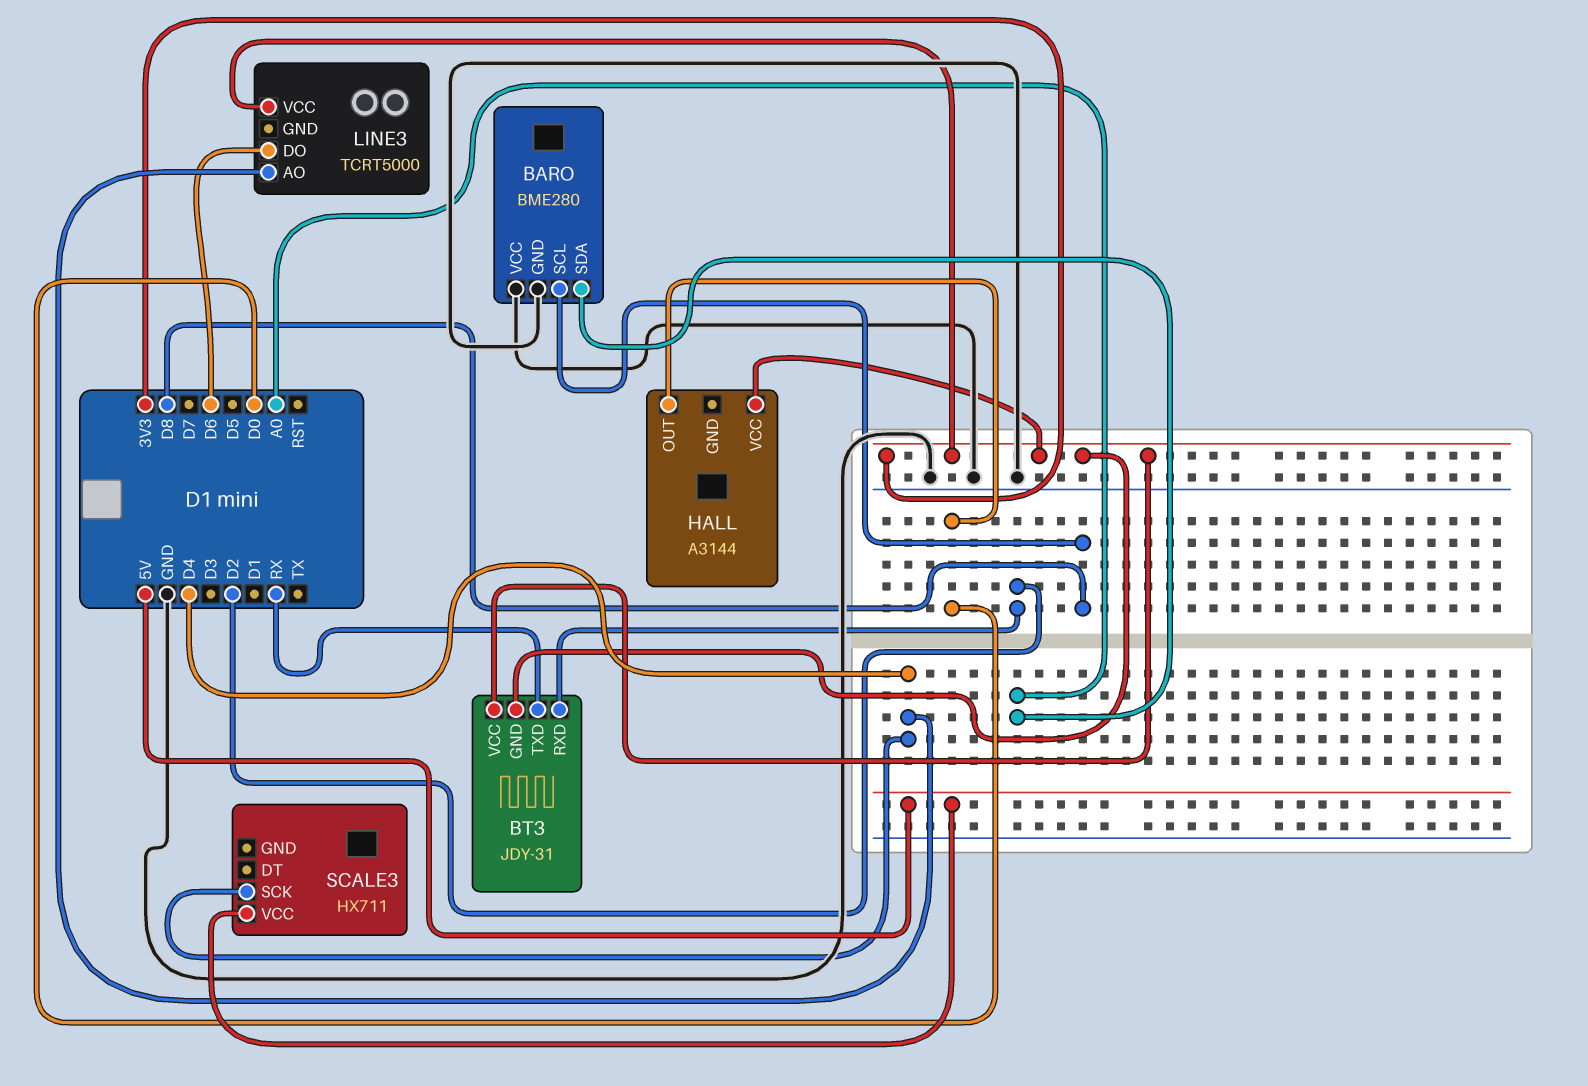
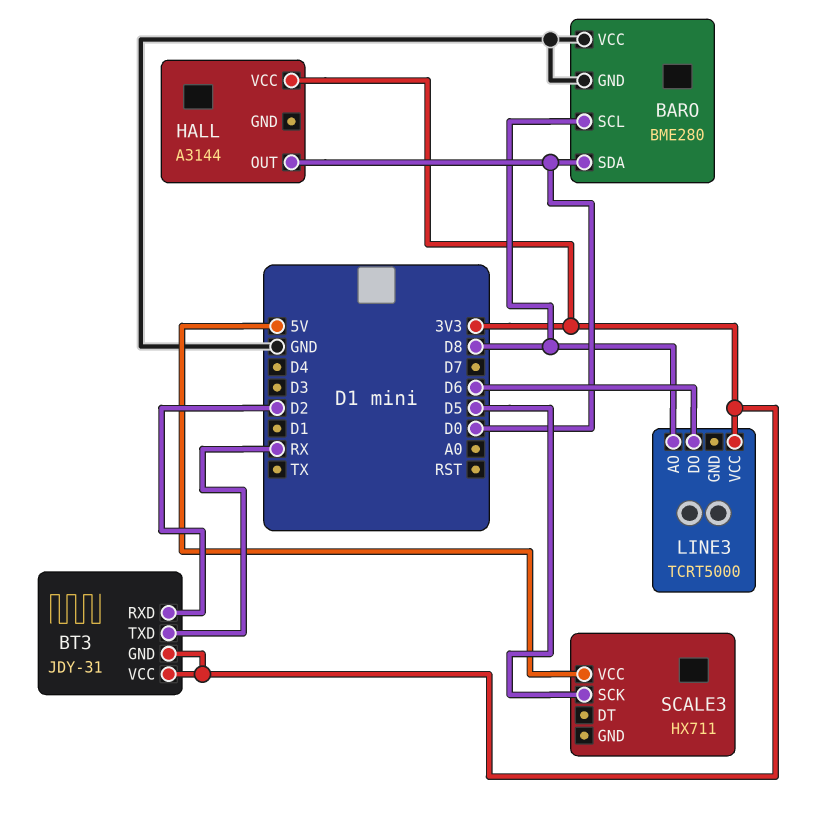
BARO pin SDA: A0 -> D0
LINE3 pin AO: D4 -> D8
SCALE3 pin SCK: D4 -> D5

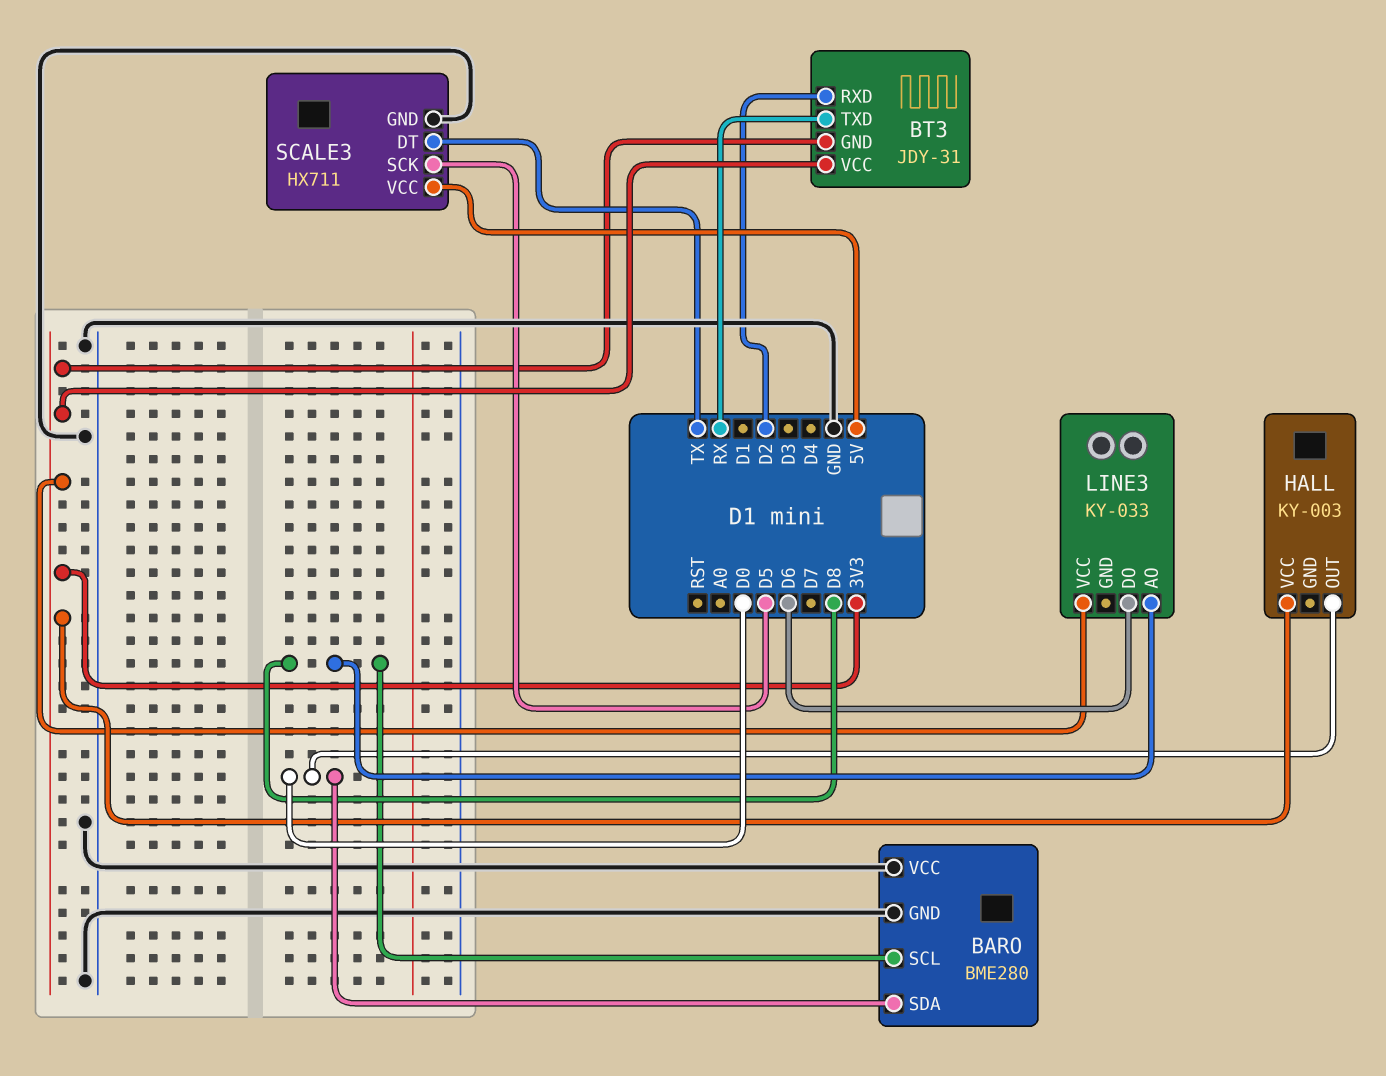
HALL: A3144 -> KY-003
LINE3: TCRT5000 -> KY-033
SCALE3 pin DT: none -> TX
SCALE3 pin GND: none -> GND

